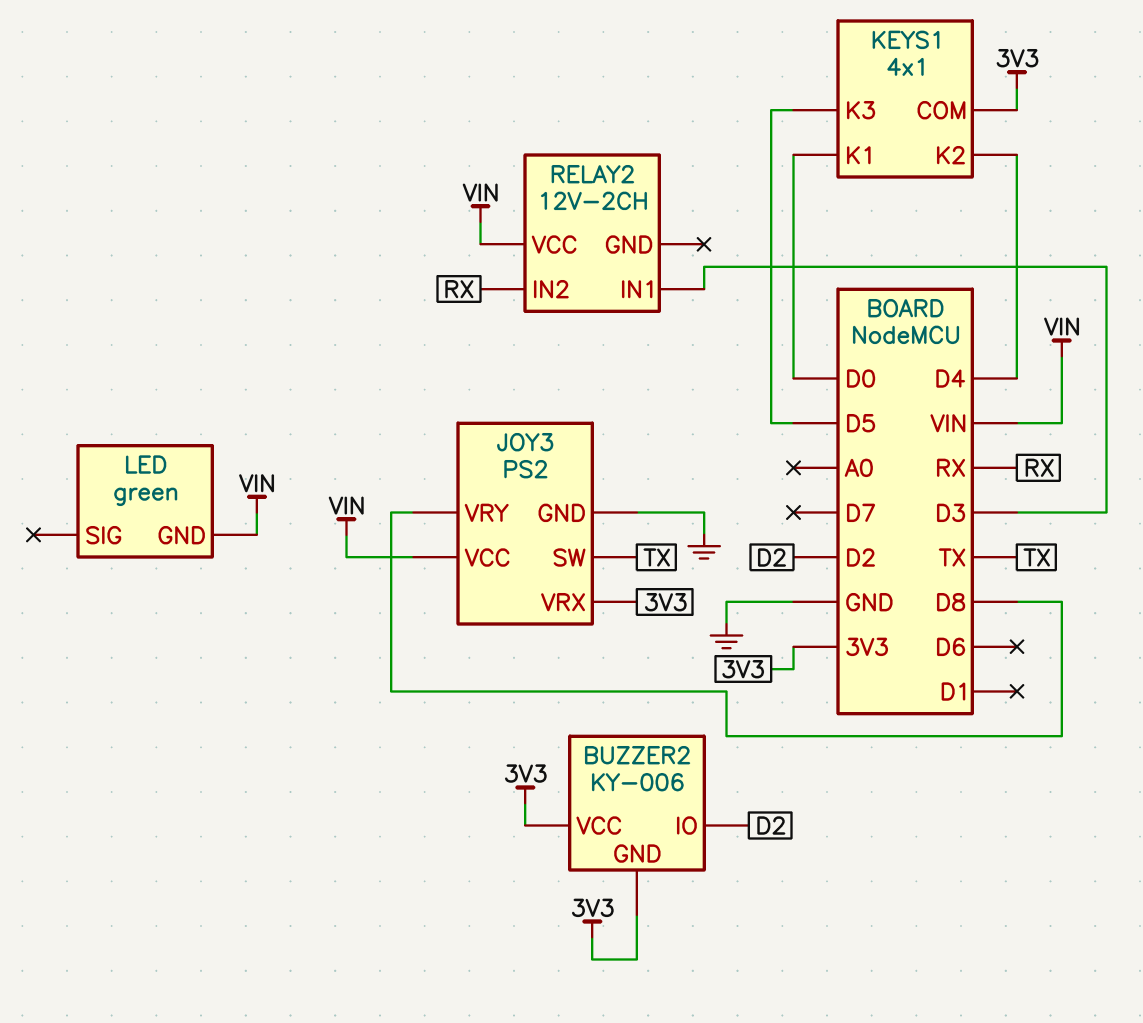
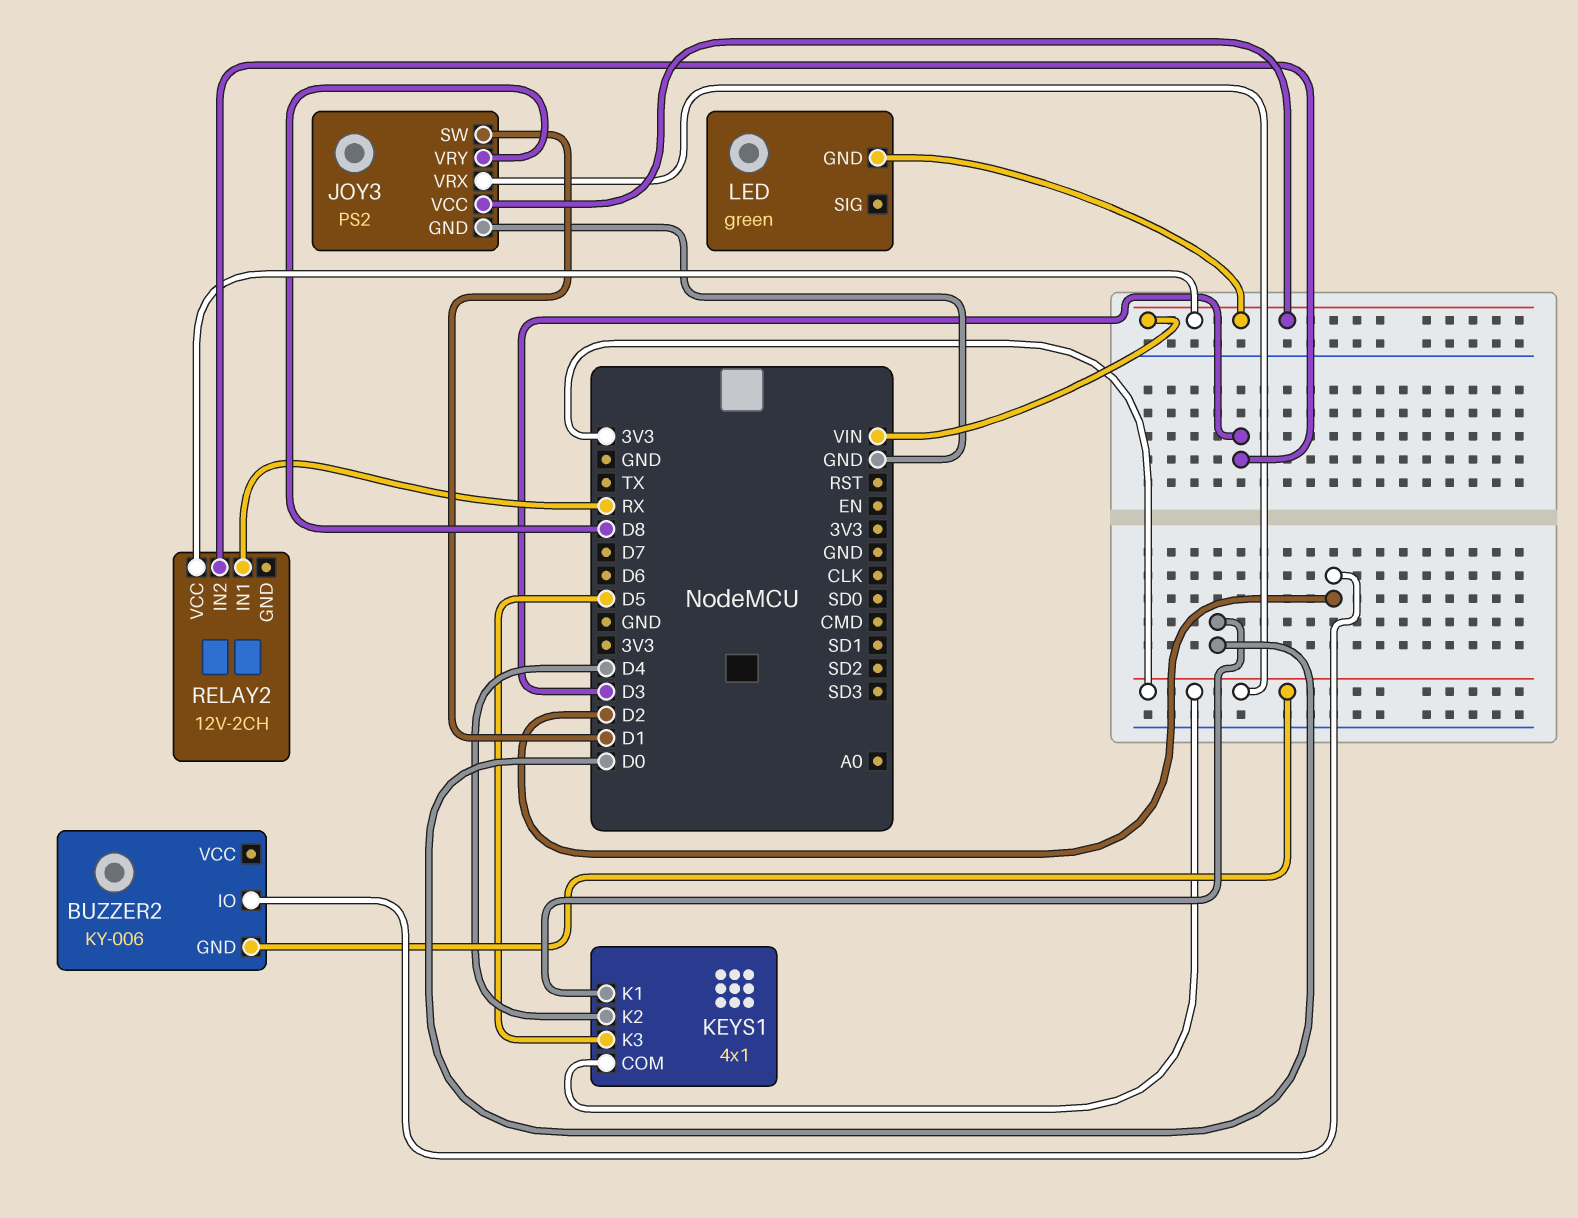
BUZZER2 pin VCC: 3V3 -> none
JOY3 pin SW: TX -> D1
RELAY2 pin IN1: D3 -> RX
RELAY2 pin IN2: RX -> D3

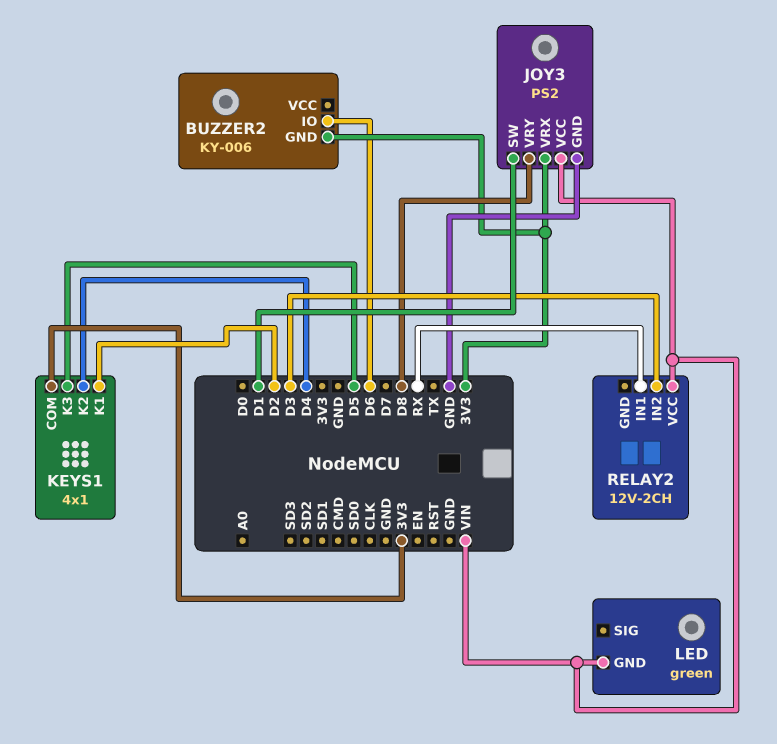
BUZZER2 pin IO: D2 -> D6
KEYS1 pin K1: D0 -> D2

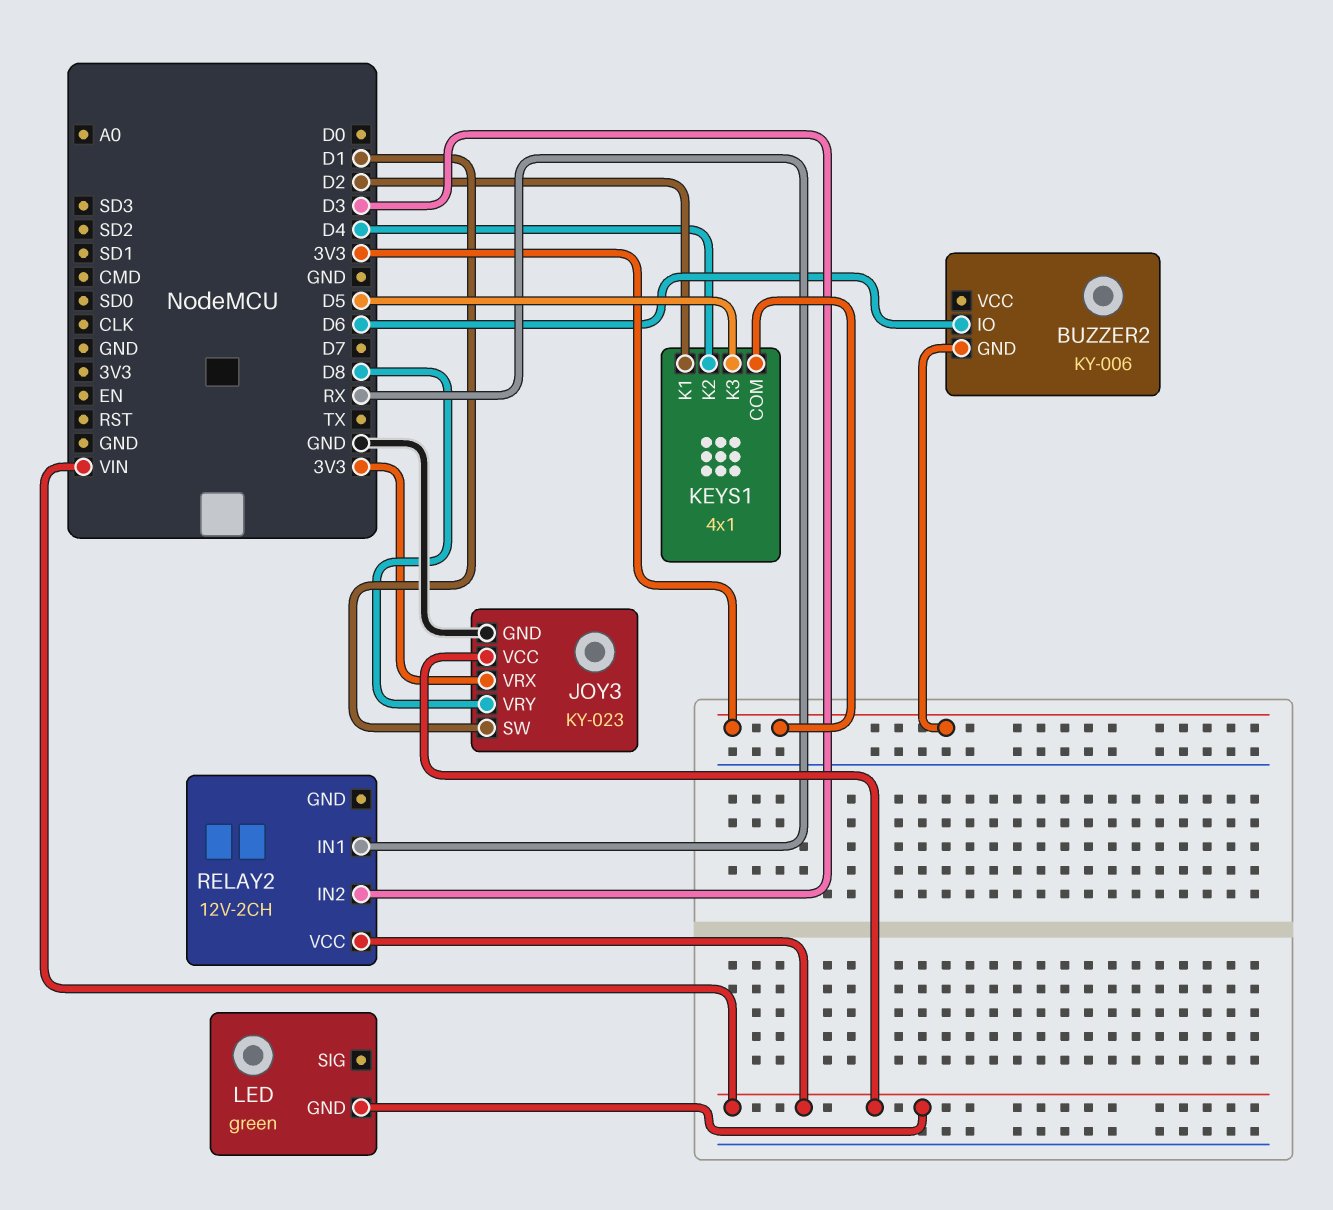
JOY3: PS2 -> KY-023

